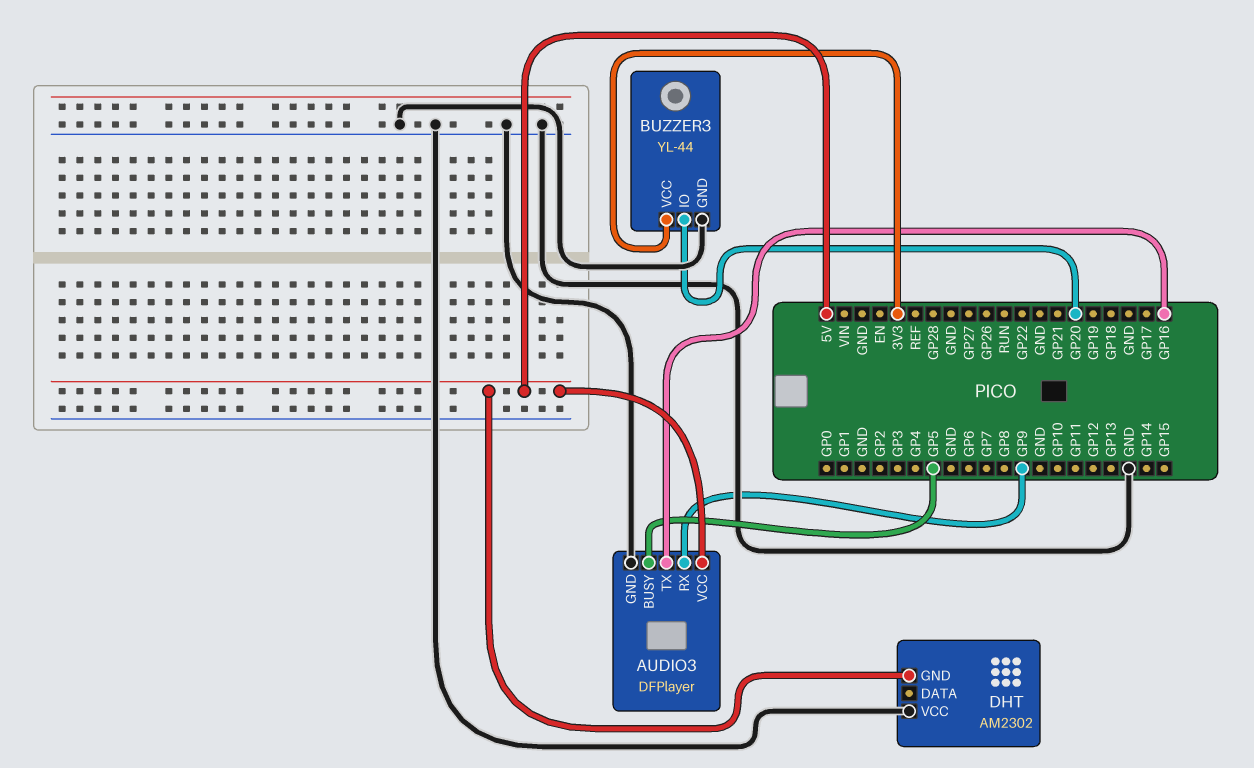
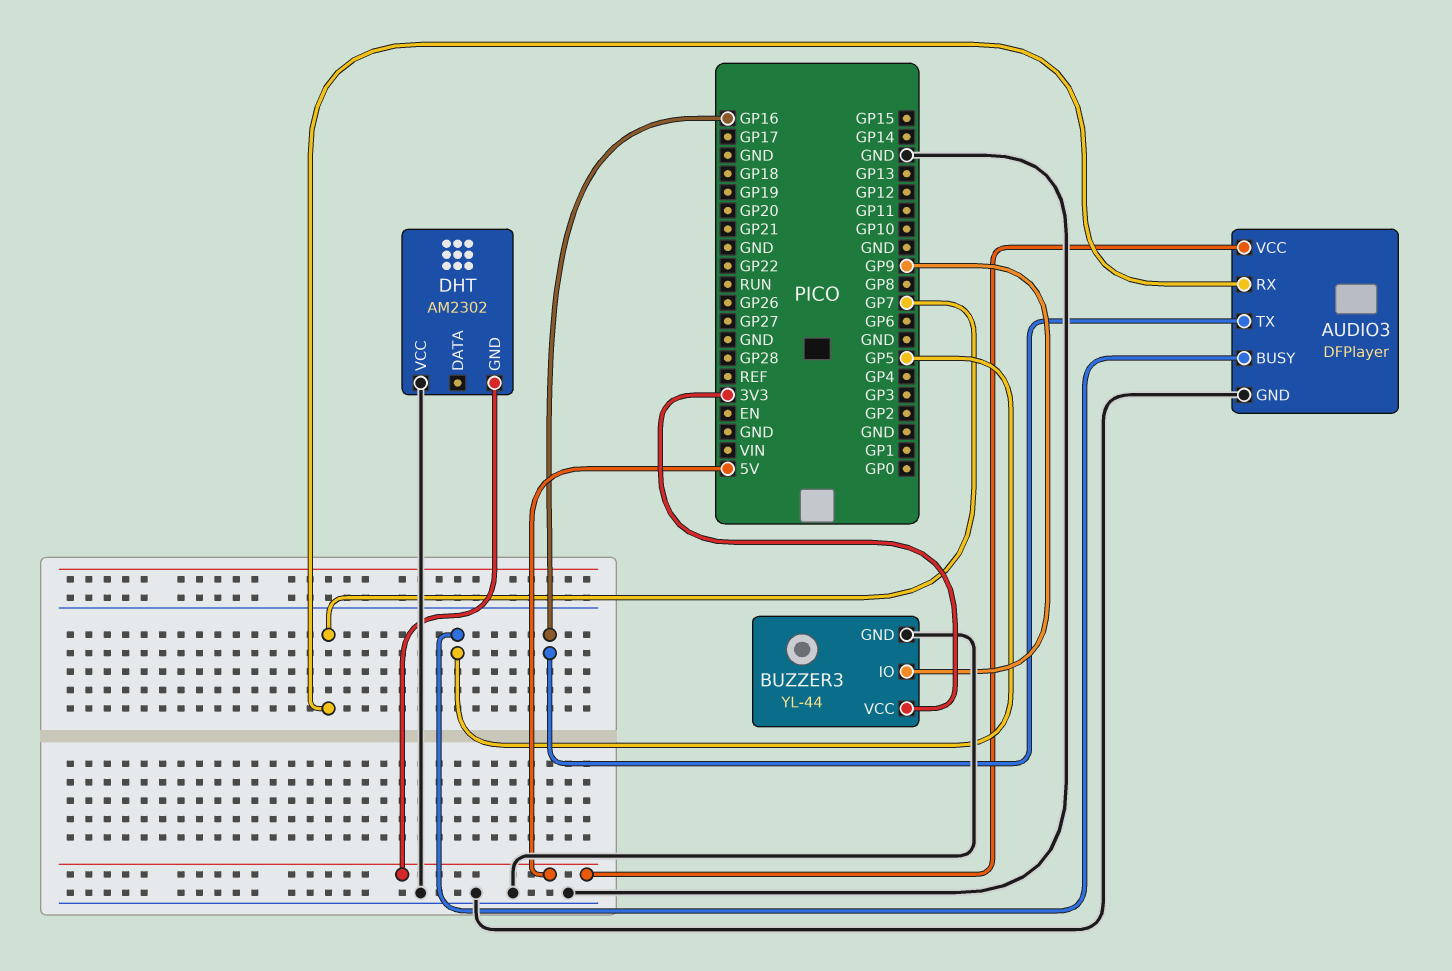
AUDIO3 pin RX: GP9 -> GP7
BUZZER3 pin IO: GP20 -> GP9

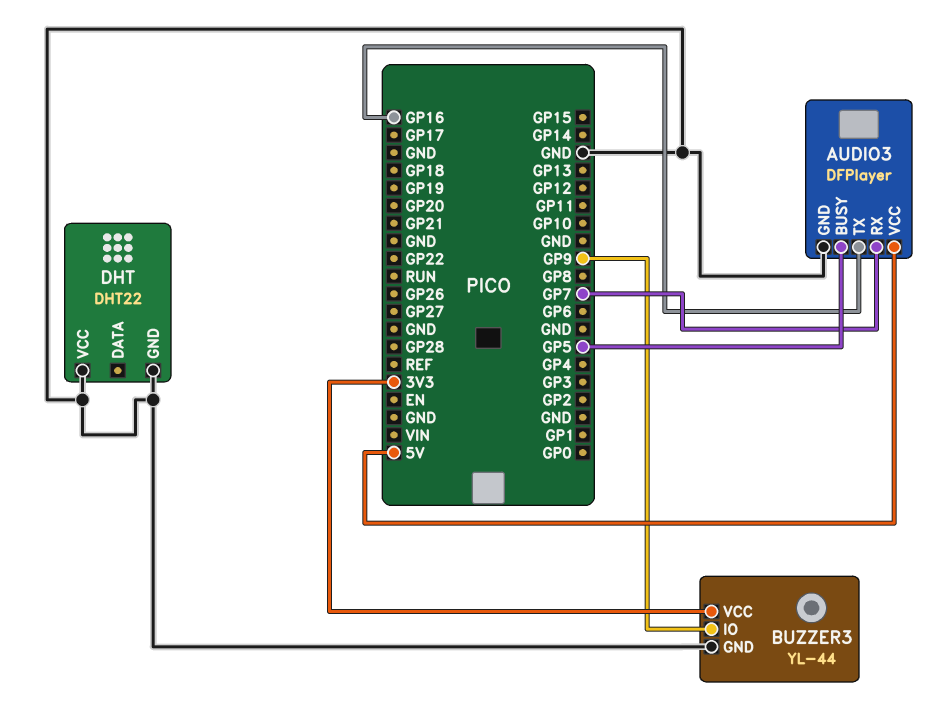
DHT: AM2302 -> DHT22
DHT pin GND: 5V -> GND

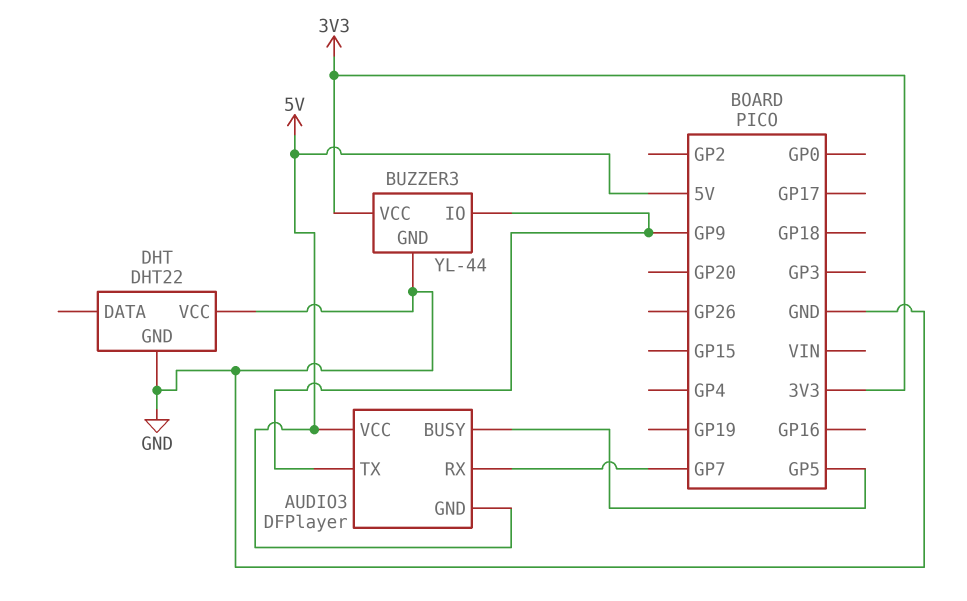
AUDIO3 pin GND: GND -> 5V
AUDIO3 pin TX: GP16 -> GP9

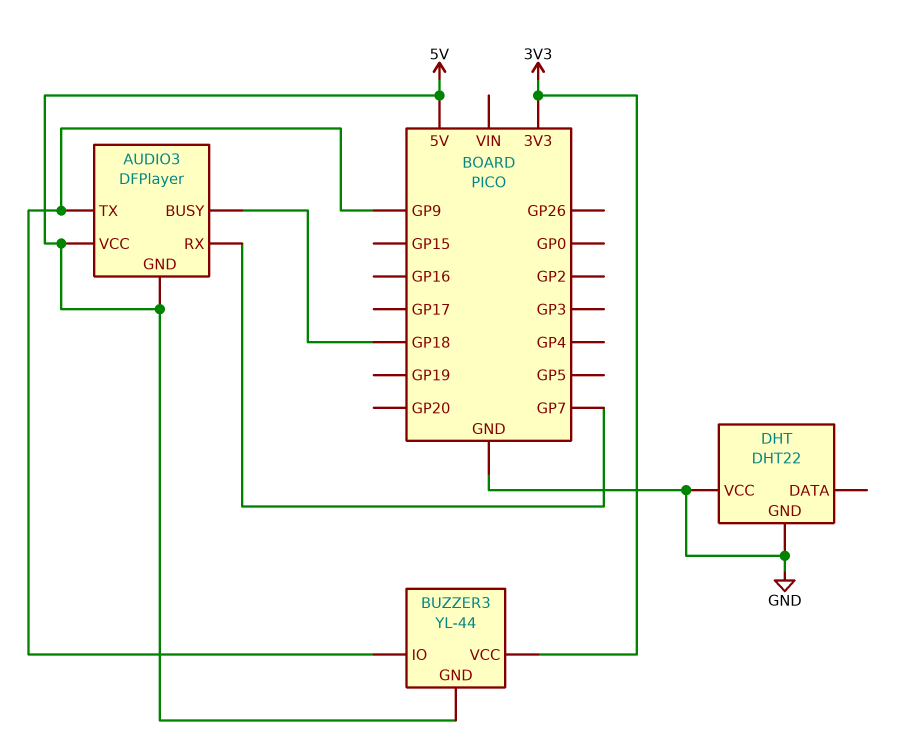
AUDIO3 pin BUSY: GP5 -> GP18
BUZZER3 pin GND: GND -> 5V

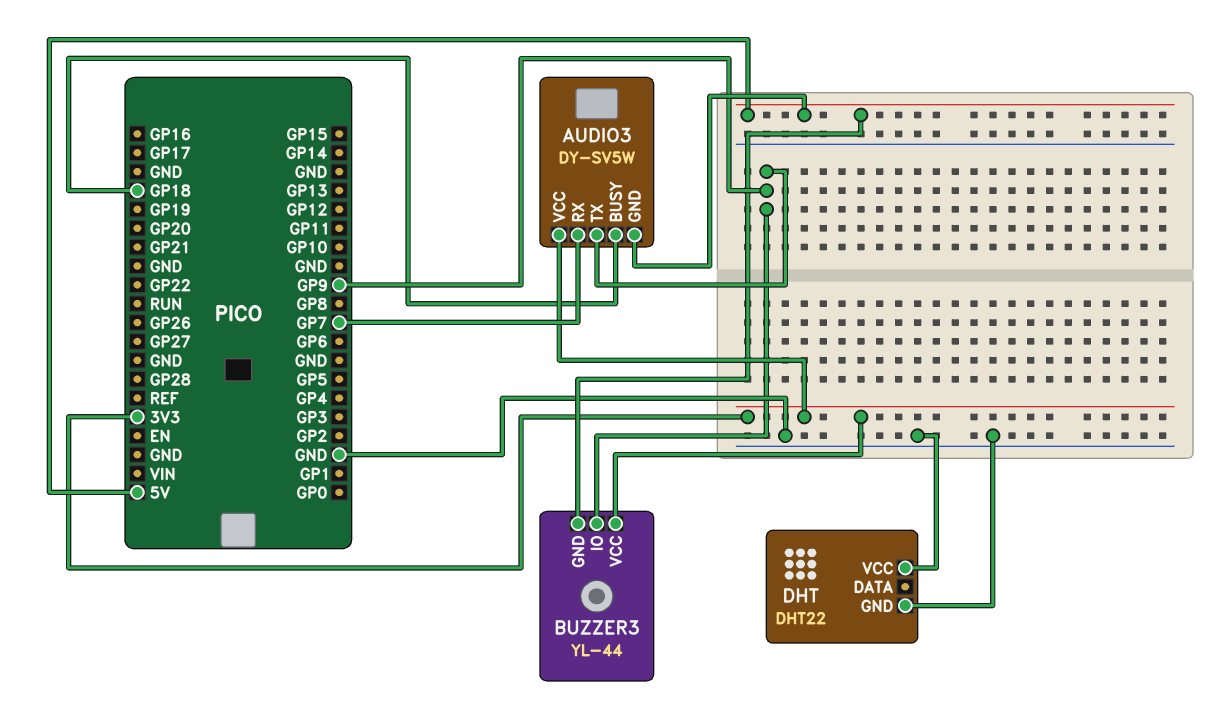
AUDIO3: DFPlayer -> DY-SV5W
AUDIO3 pin VCC: 5V -> 3V3

